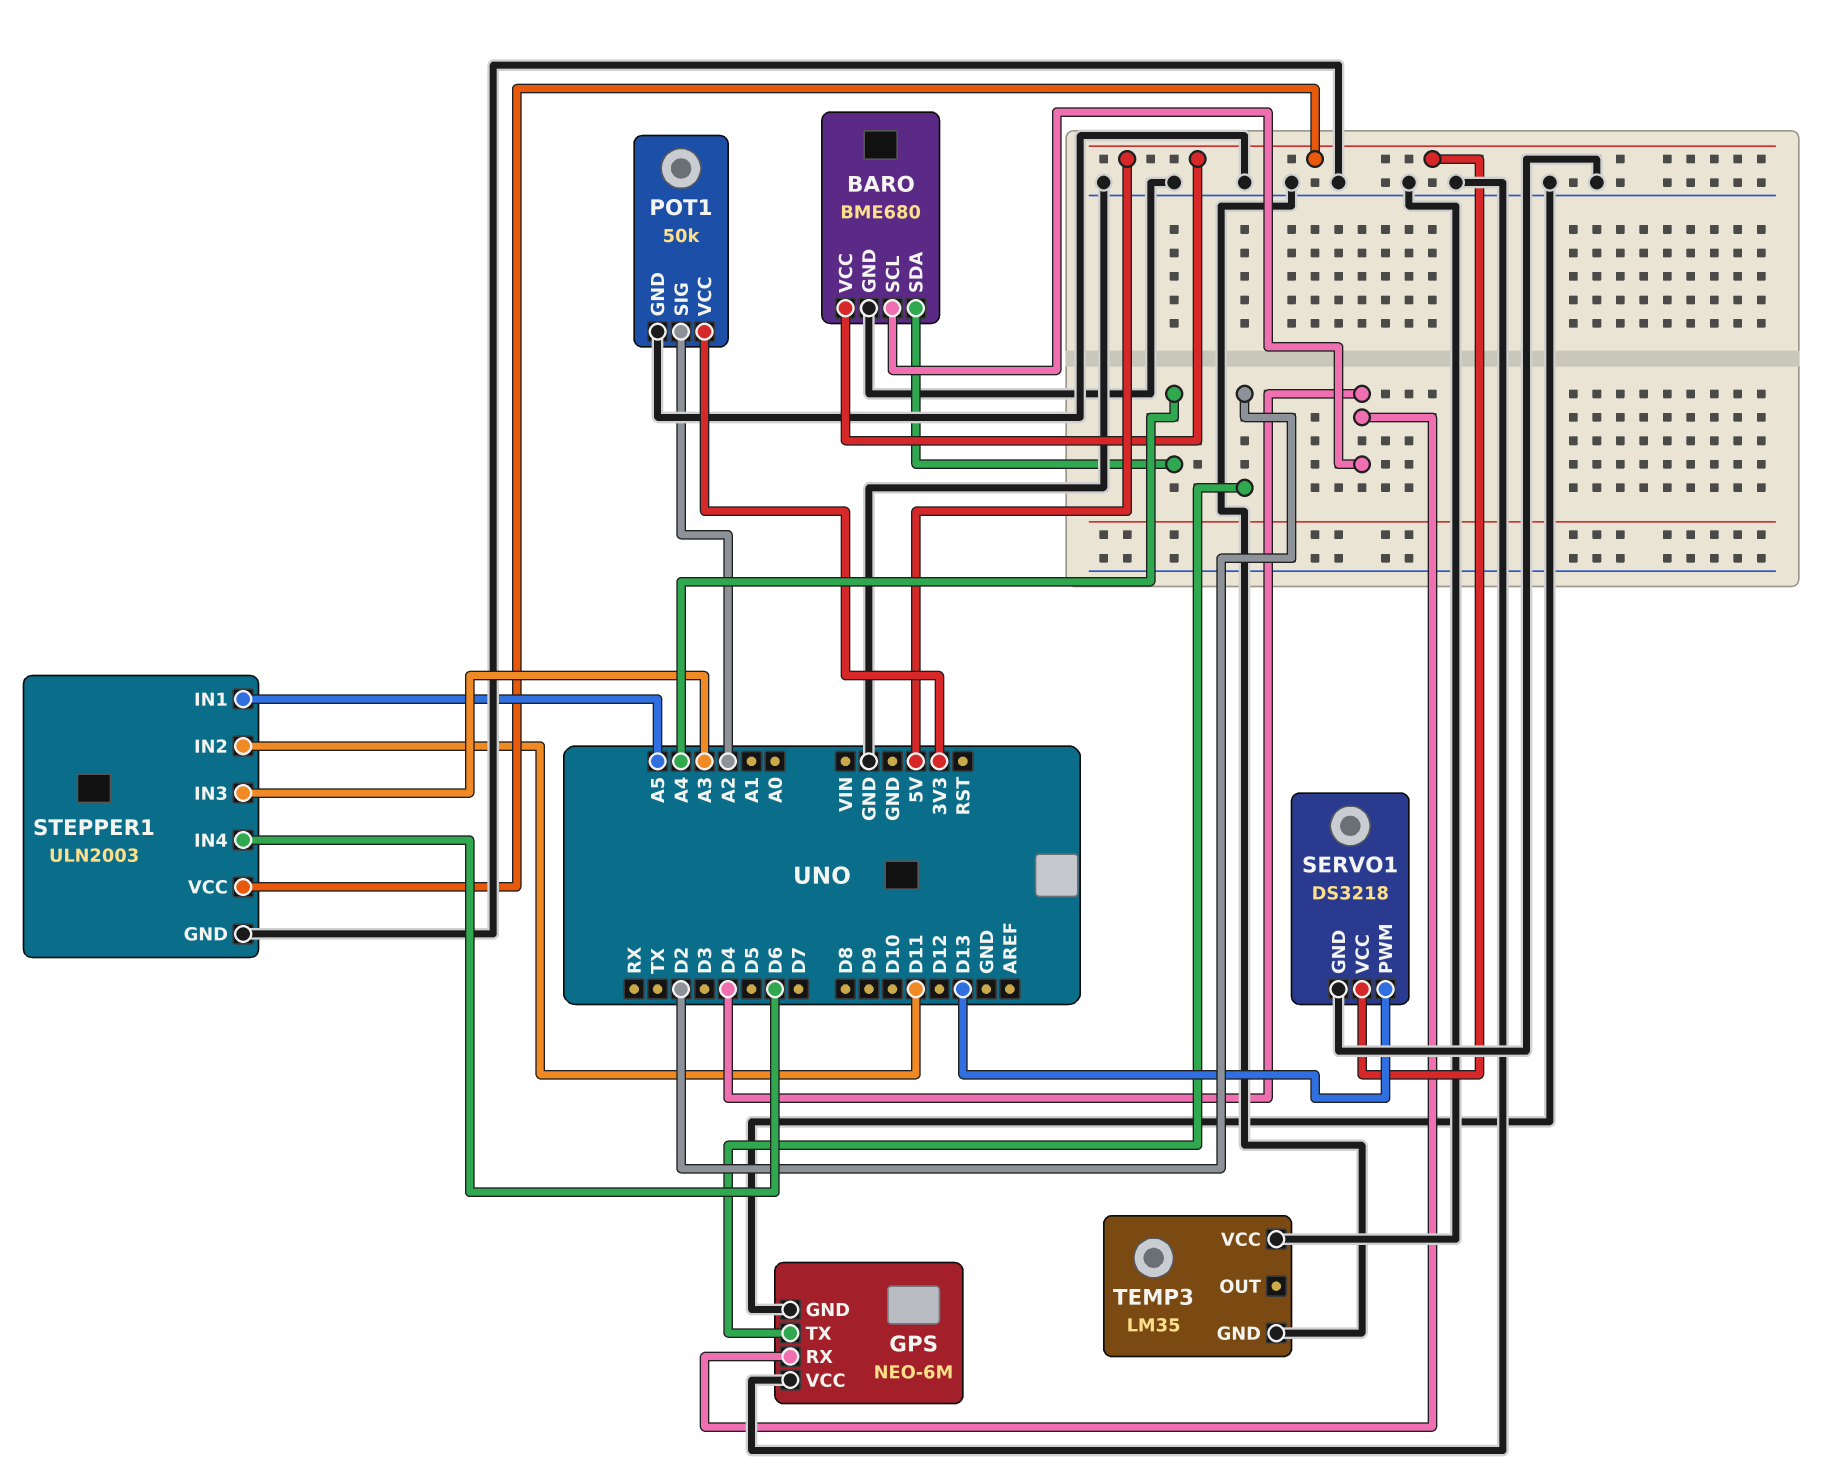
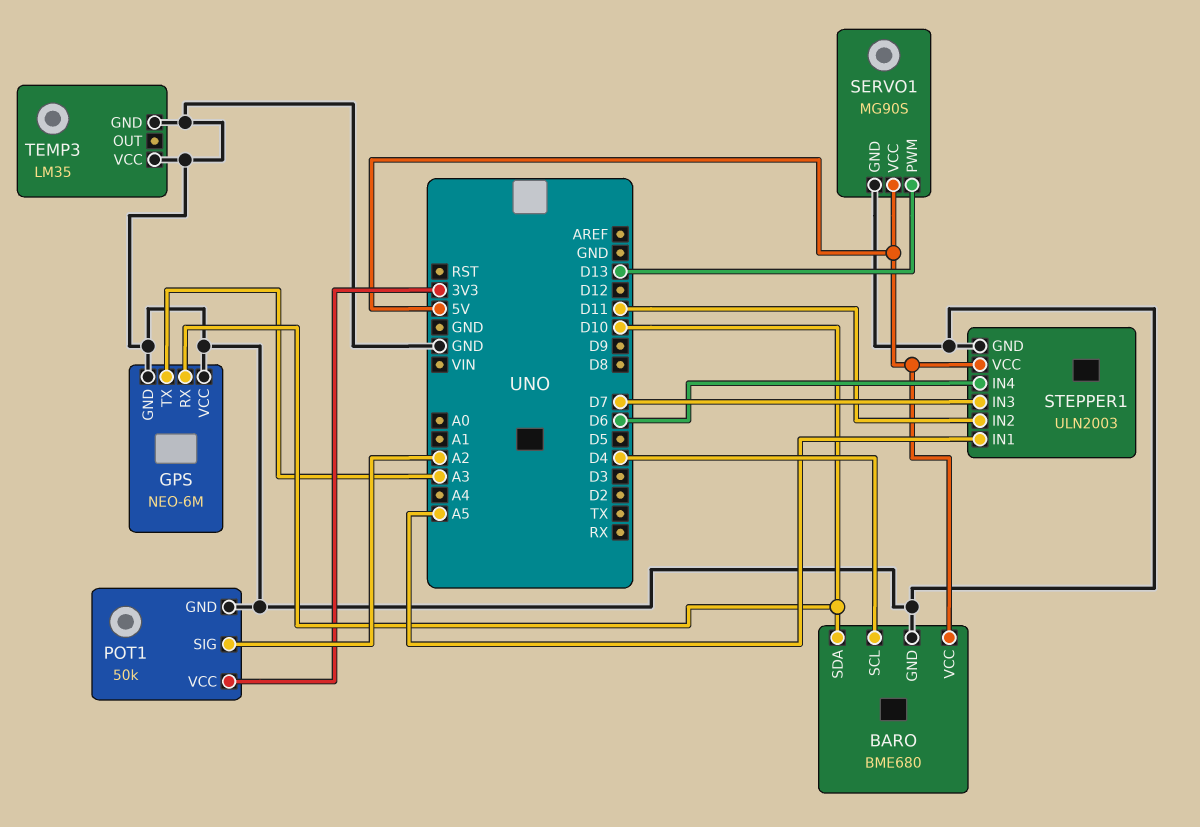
BARO pin SDA: A4 -> D10
GPS pin RX: D4 -> D10
GPS pin TX: D2 -> A3
SERVO1: DS3218 -> MG90S
STEPPER1 pin IN3: A3 -> D7

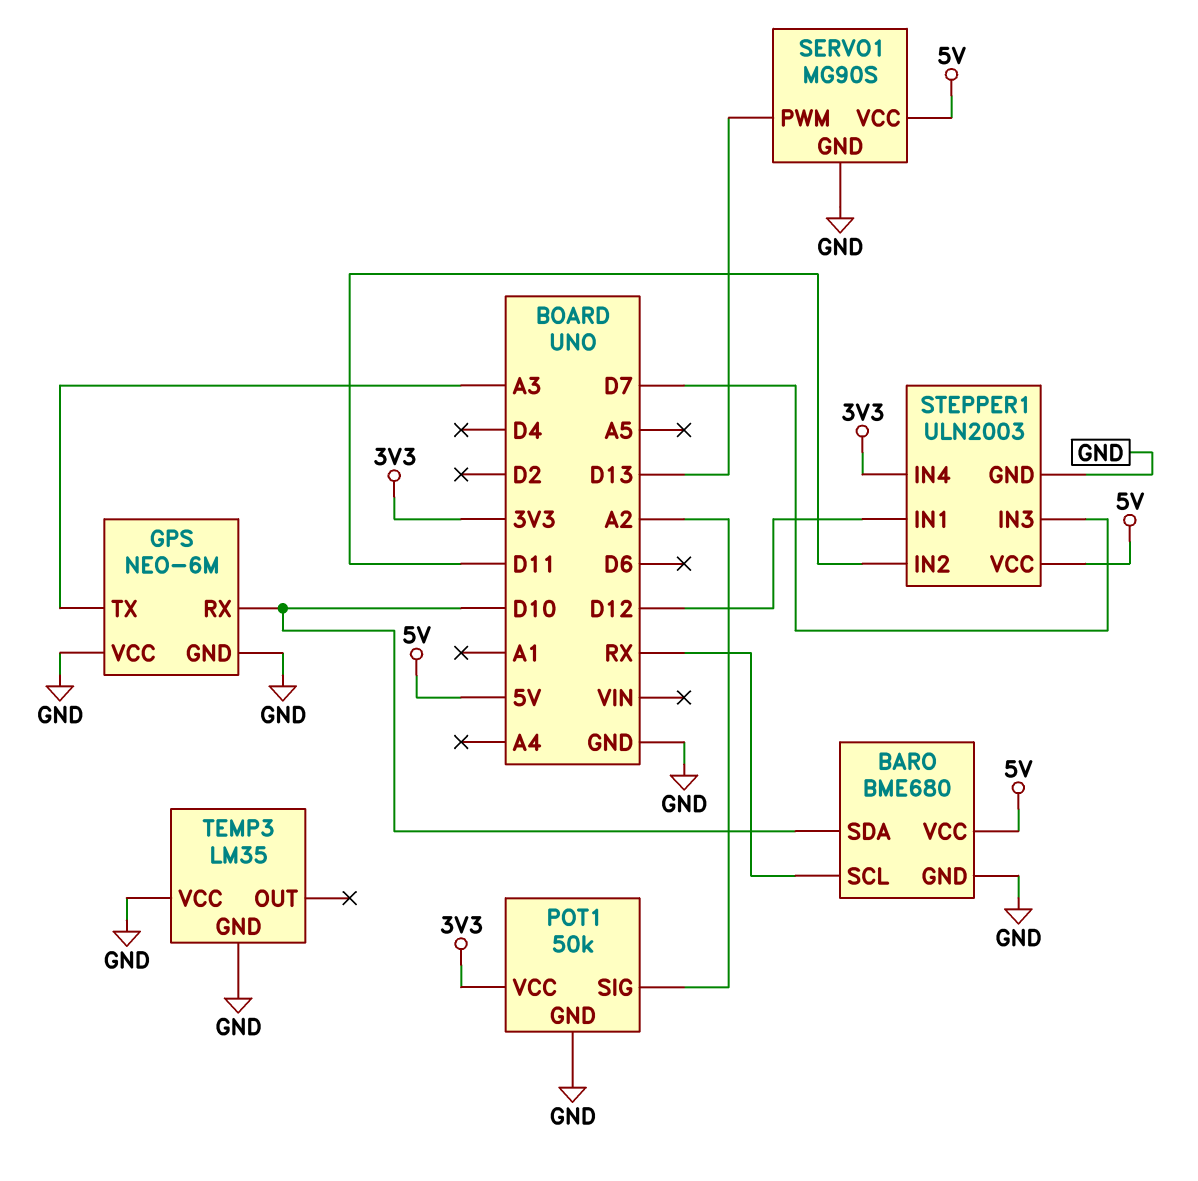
BARO pin SCL: D4 -> RX
STEPPER1 pin IN1: A5 -> D12
STEPPER1 pin IN4: D6 -> 3V3

